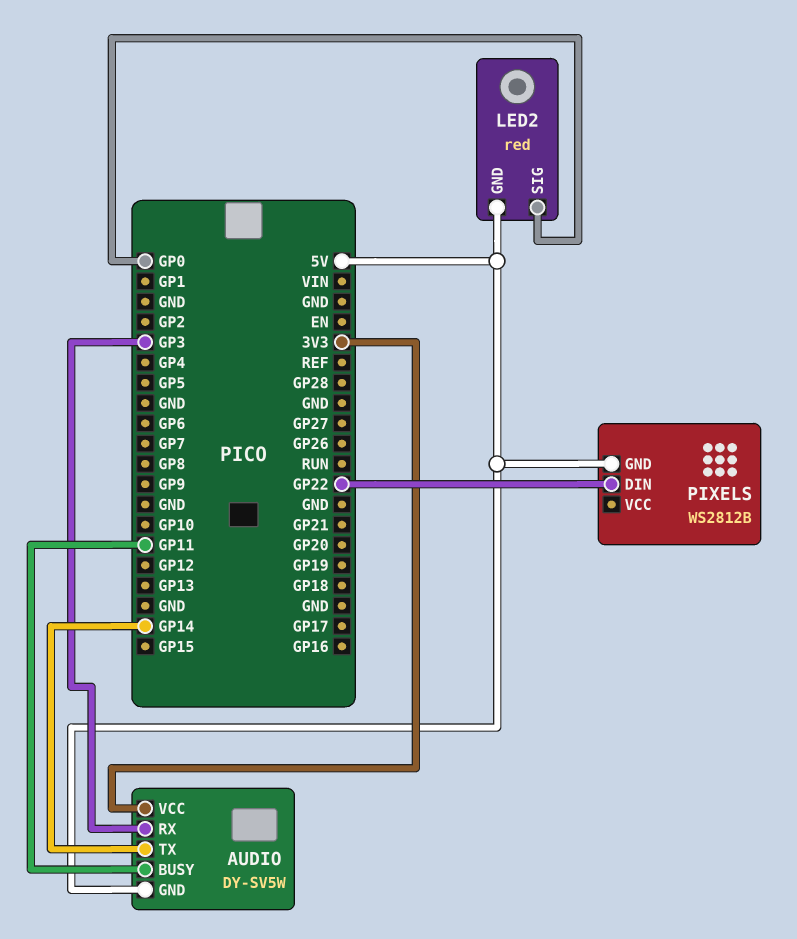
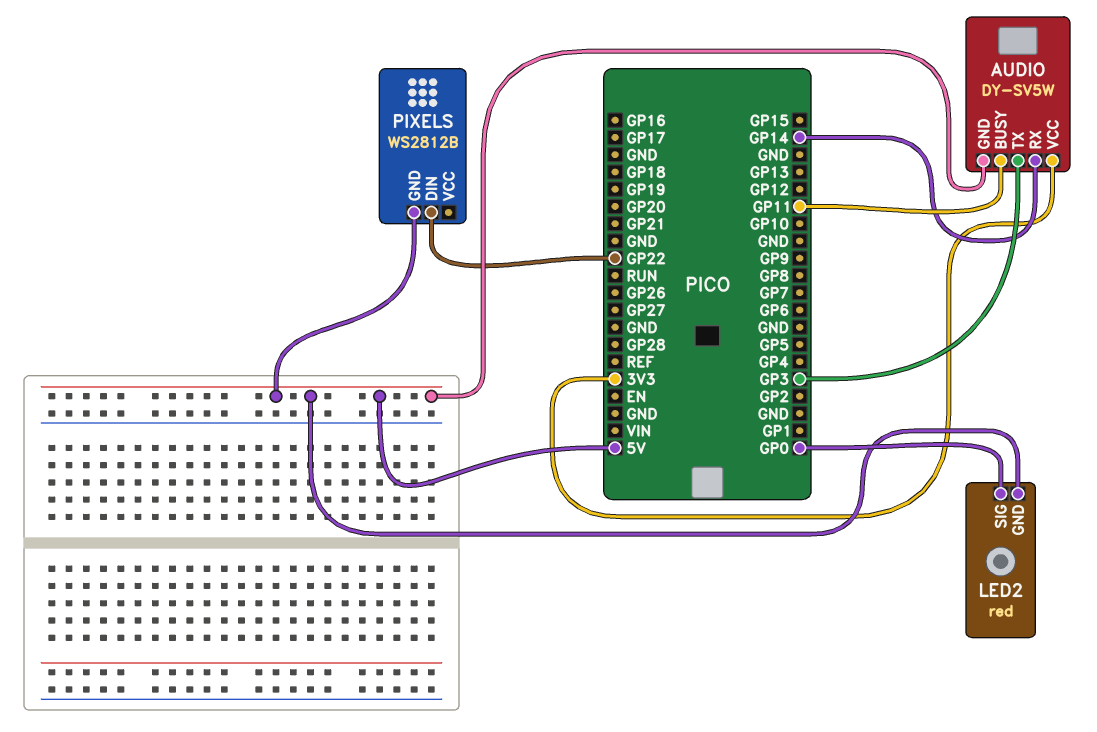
AUDIO pin RX: GP3 -> GP14
AUDIO pin TX: GP14 -> GP3

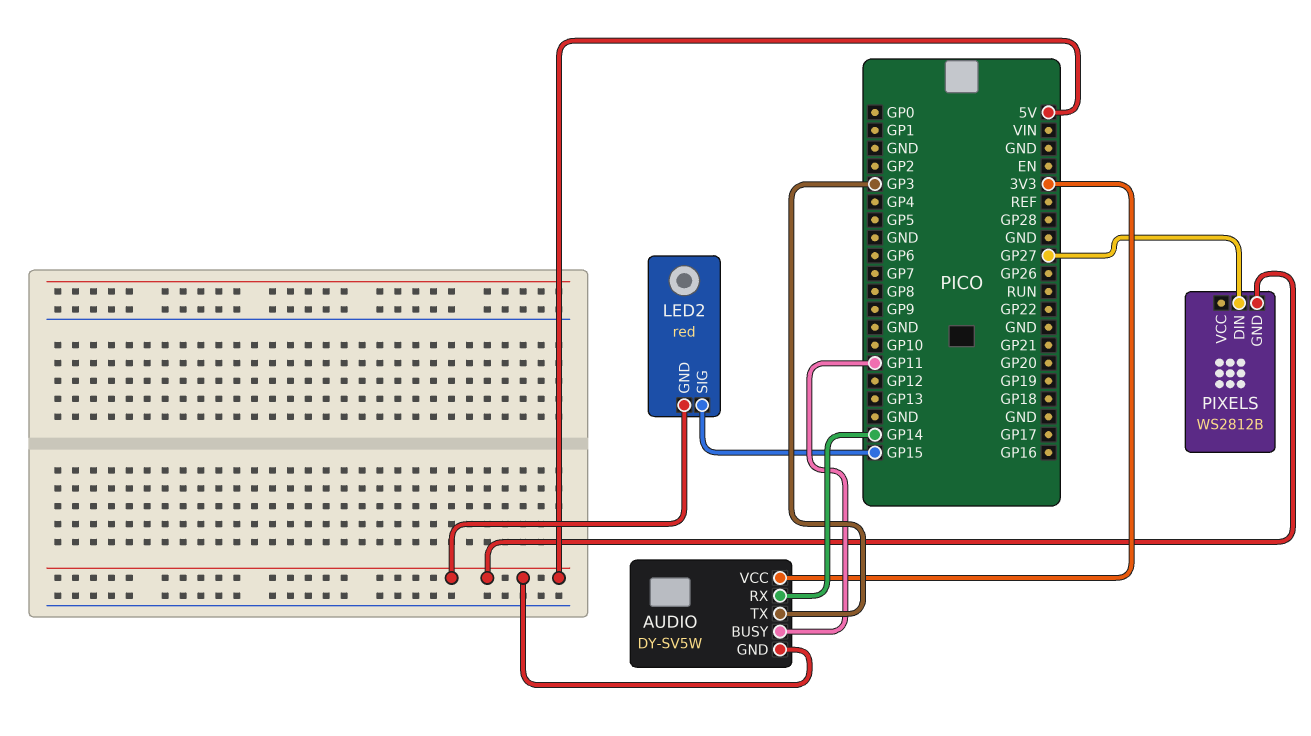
LED2 pin SIG: GP0 -> GP15
PIXELS pin DIN: GP22 -> GP27

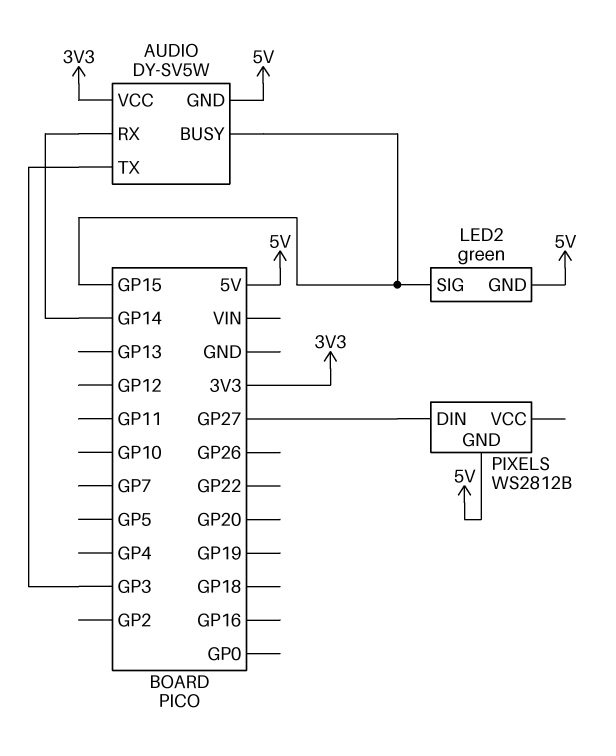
AUDIO pin BUSY: GP11 -> GP15
LED2: red -> green

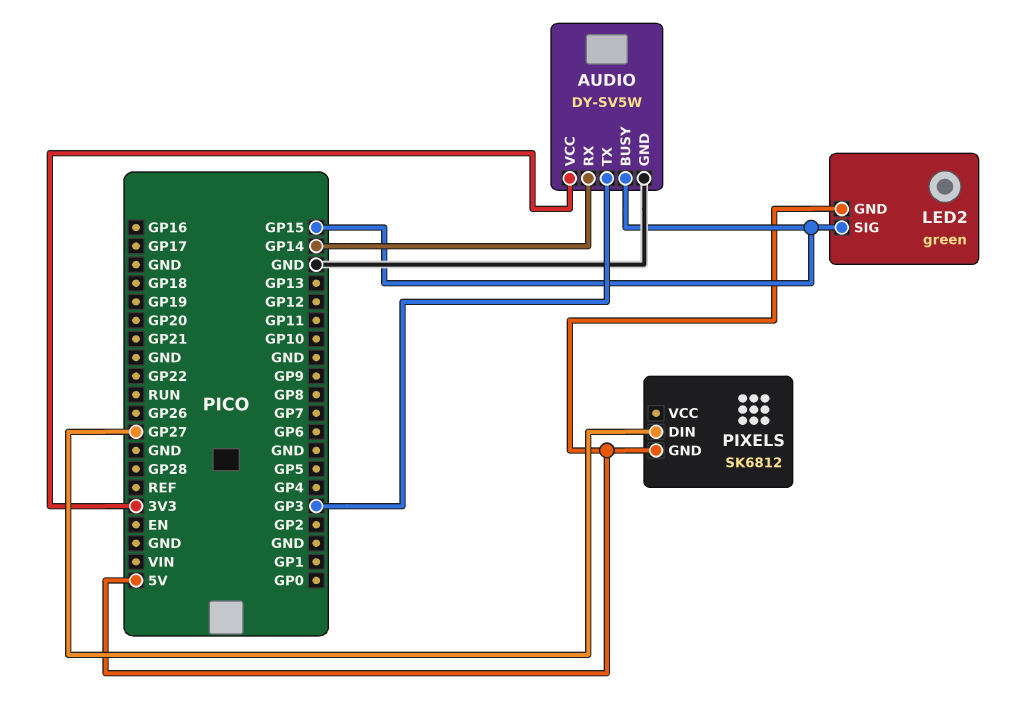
AUDIO pin GND: 5V -> GND
PIXELS: WS2812B -> SK6812

